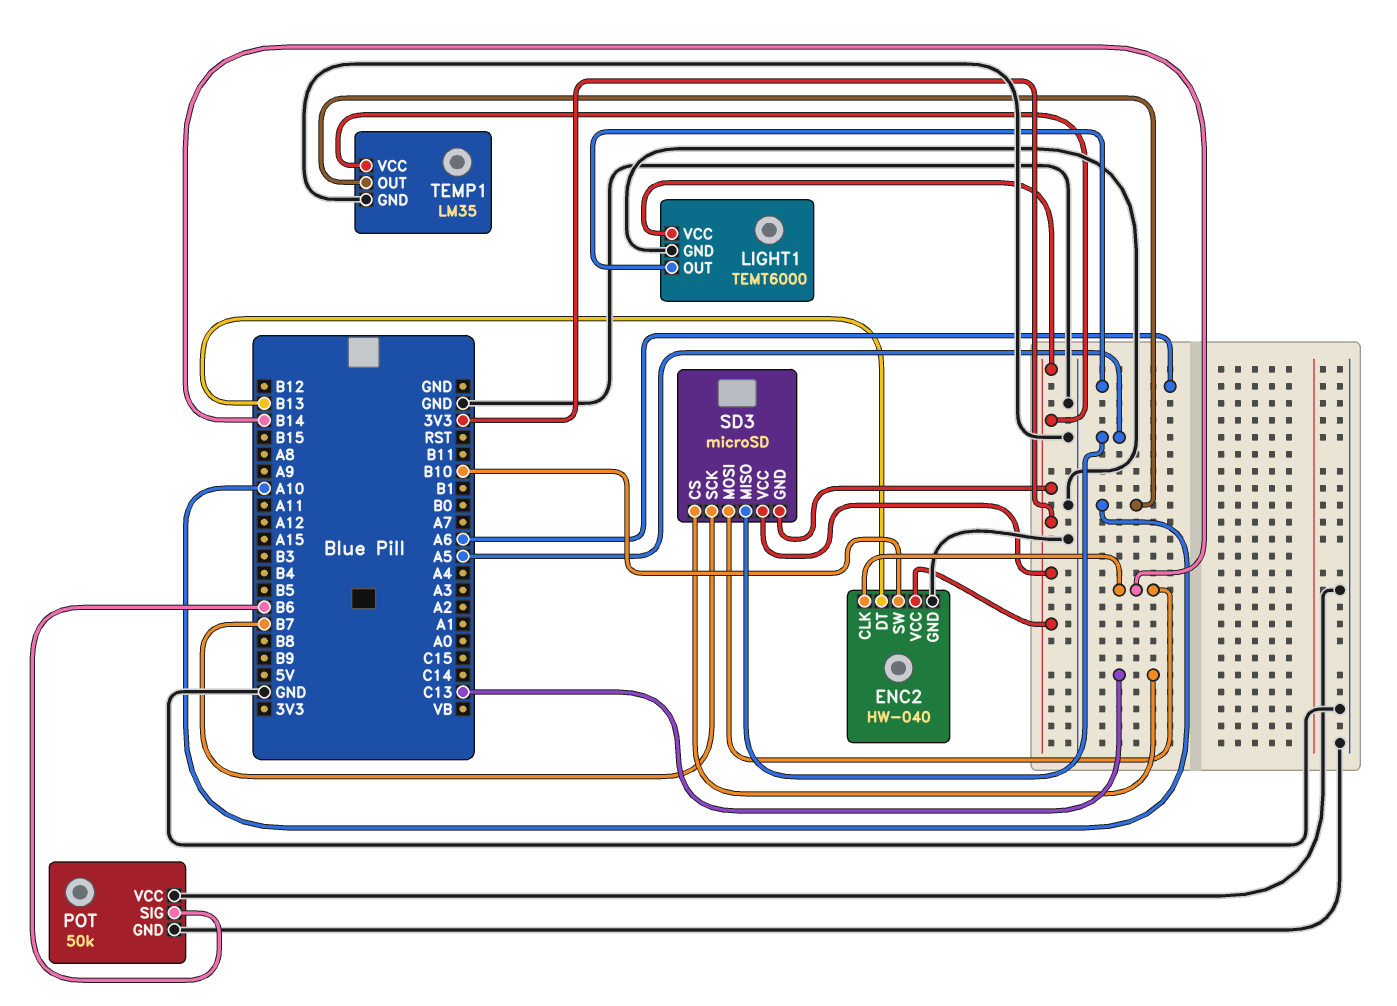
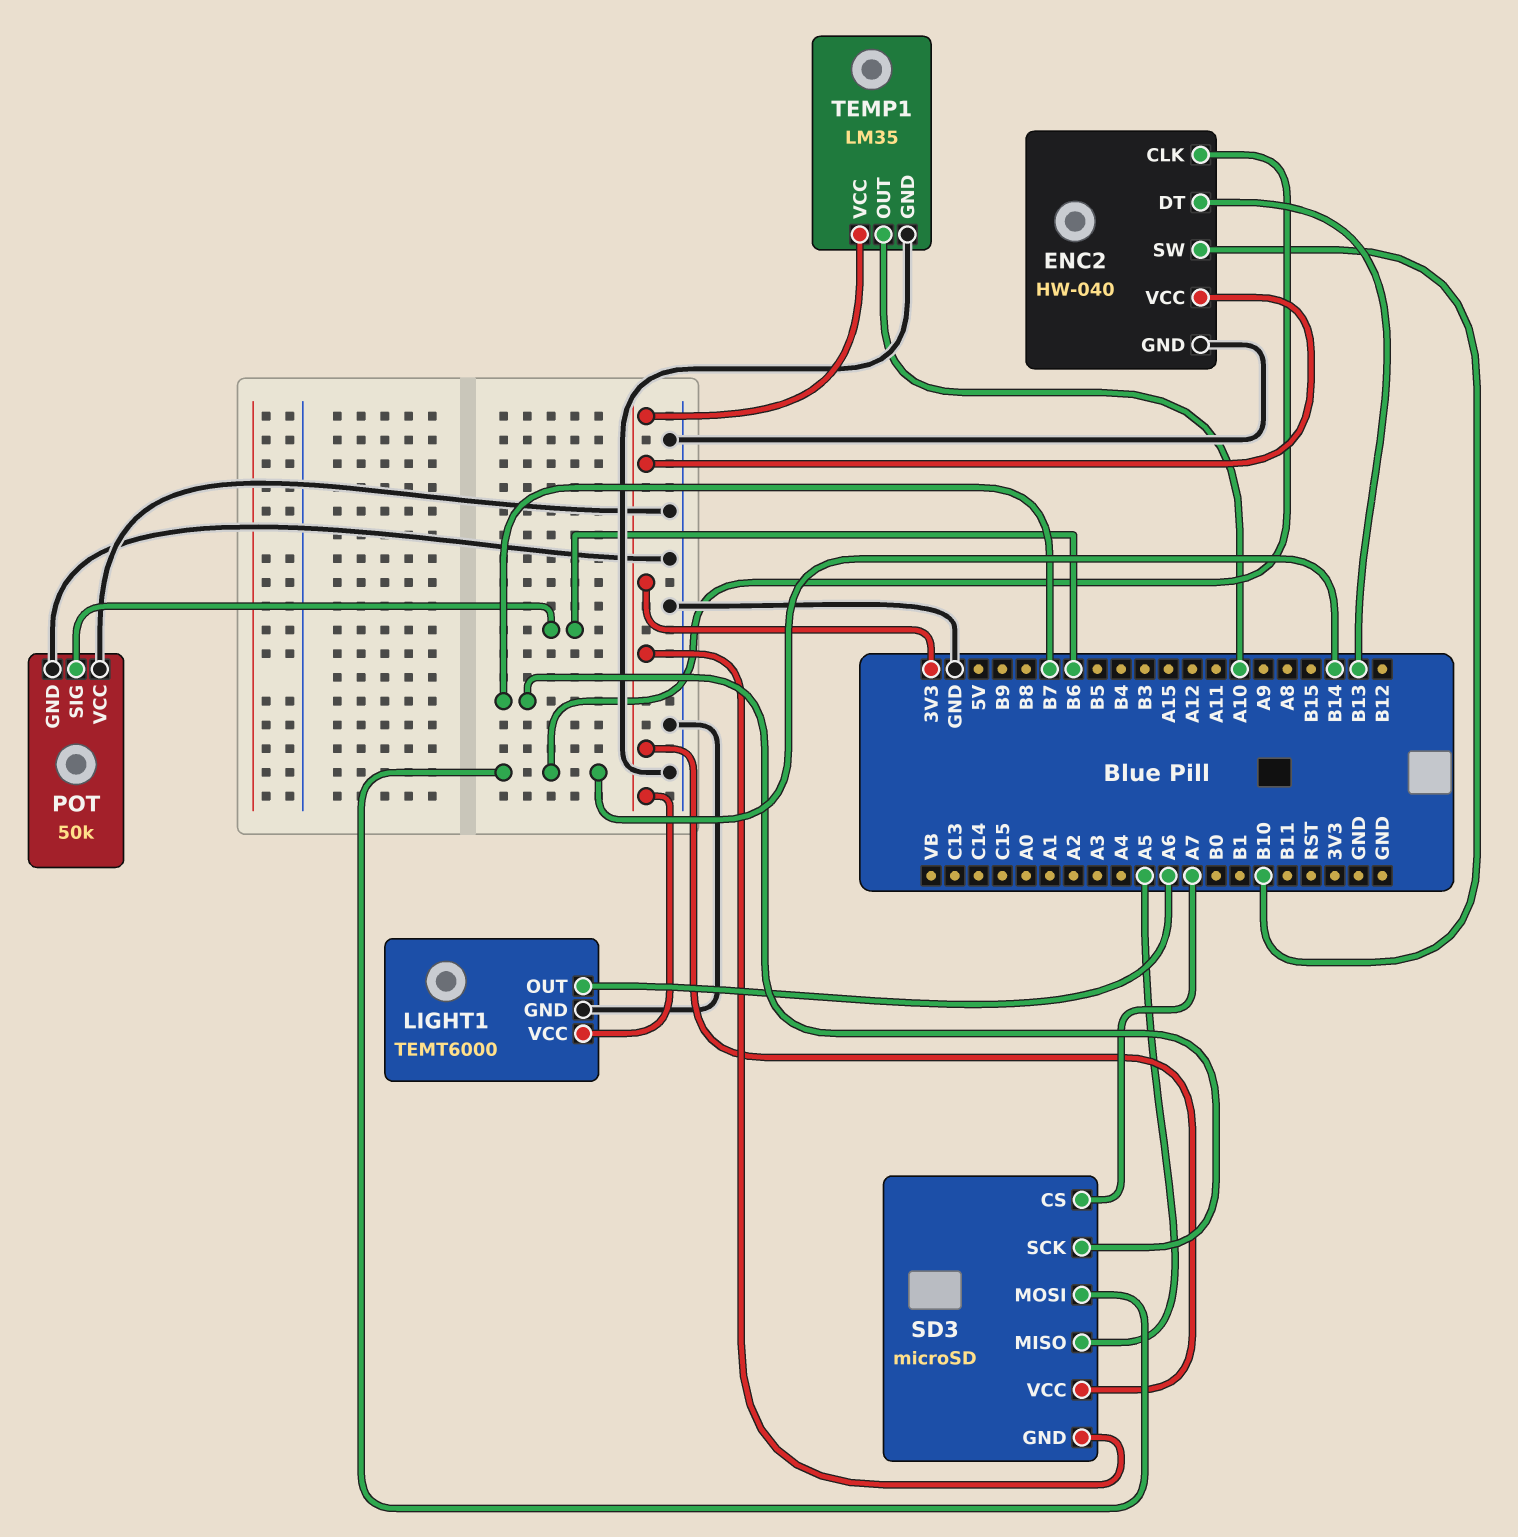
SD3 pin CS: C13 -> A7

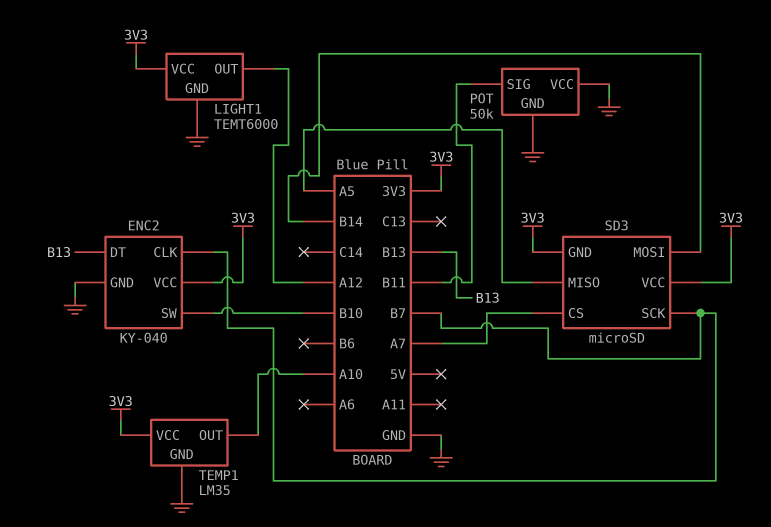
ENC2: HW-040 -> KY-040
ENC2 pin CLK: B14 -> B7
LIGHT1 pin OUT: A6 -> A12
POT pin SIG: B6 -> B11

